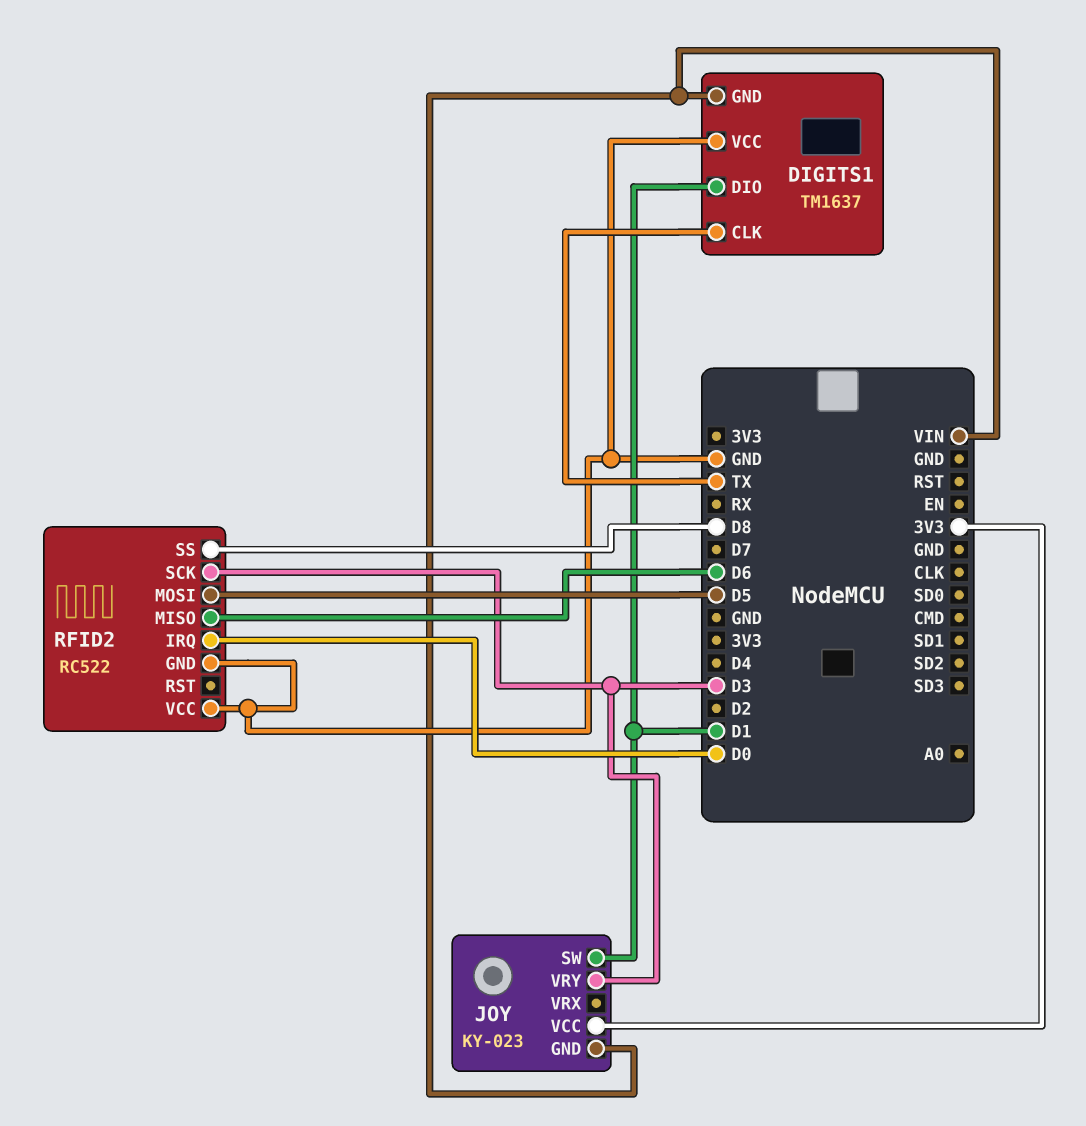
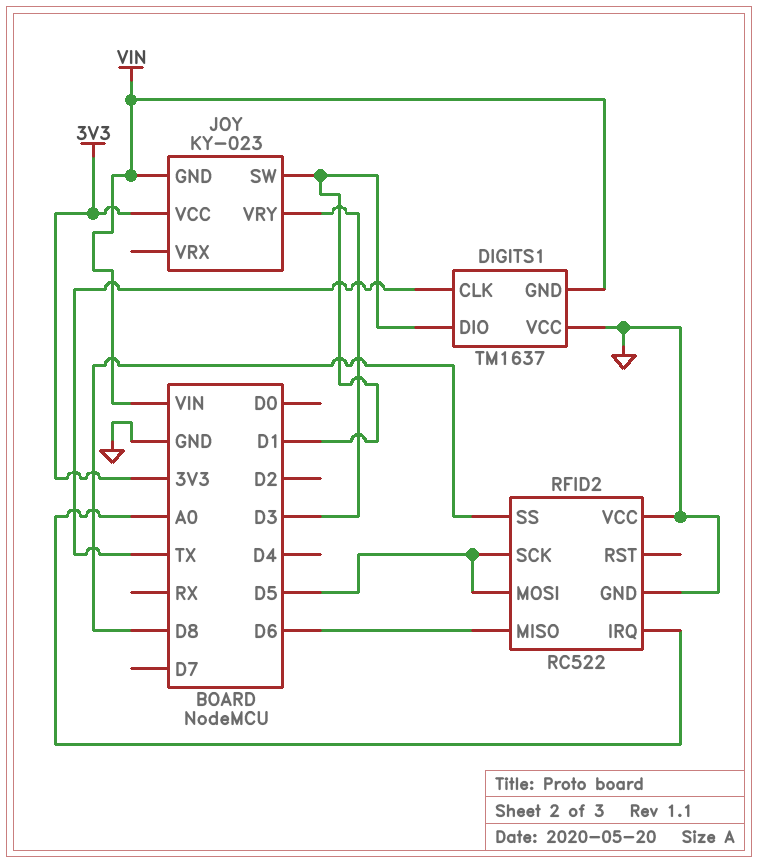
RFID2 pin IRQ: D0 -> A0
RFID2 pin SCK: D3 -> D5

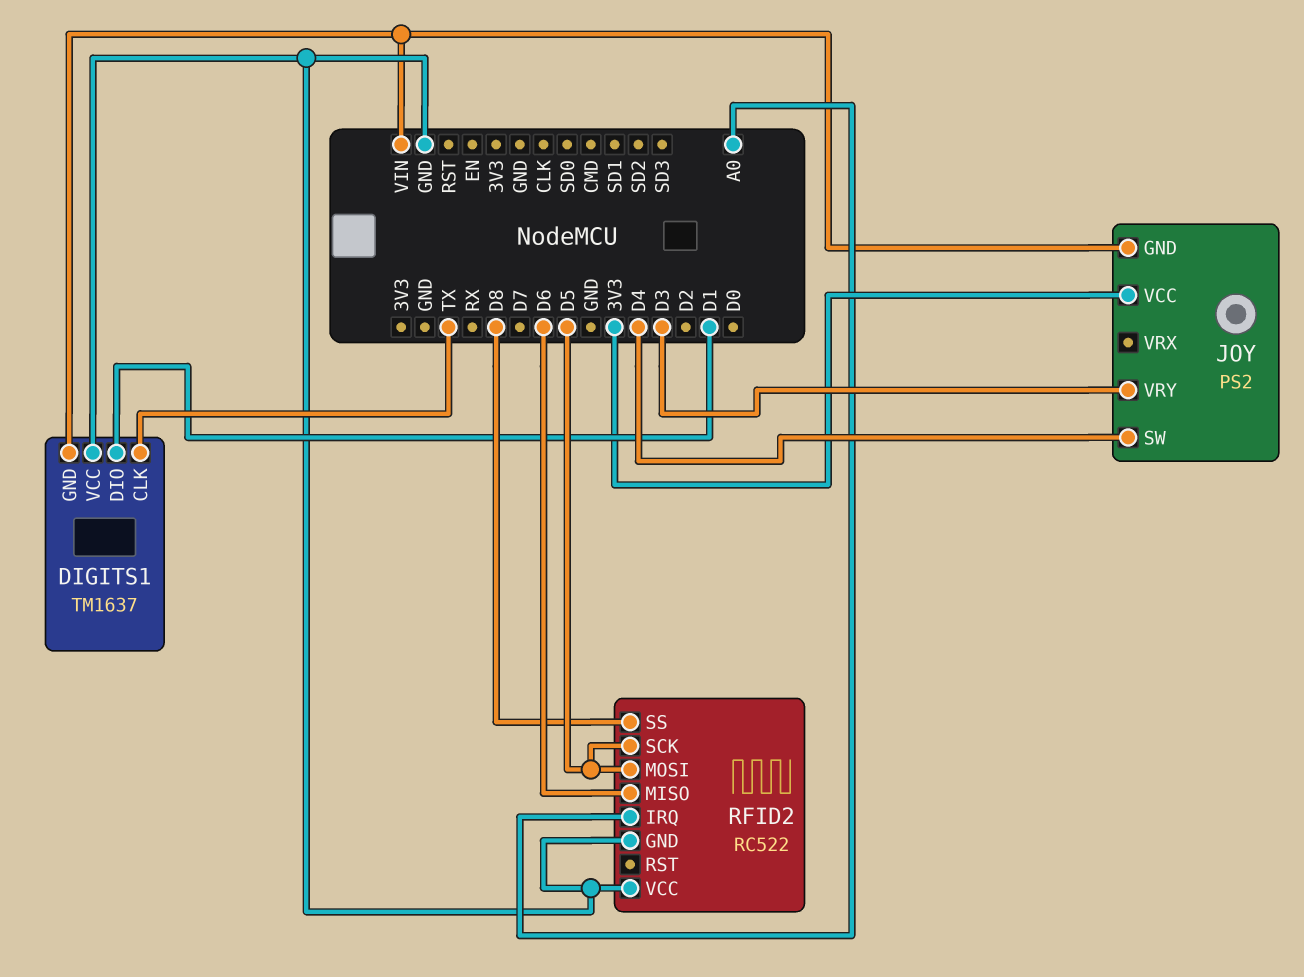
JOY: KY-023 -> PS2
JOY pin SW: D1 -> D4

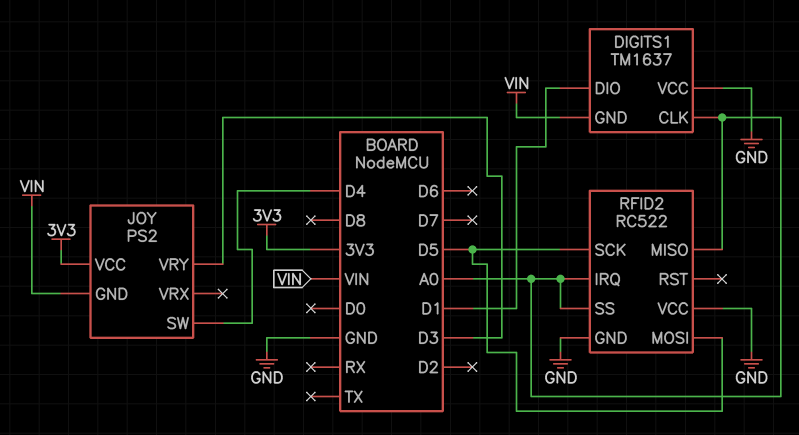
DIGITS1 pin CLK: TX -> A0
RFID2 pin MISO: D6 -> A0
RFID2 pin SS: D8 -> A0

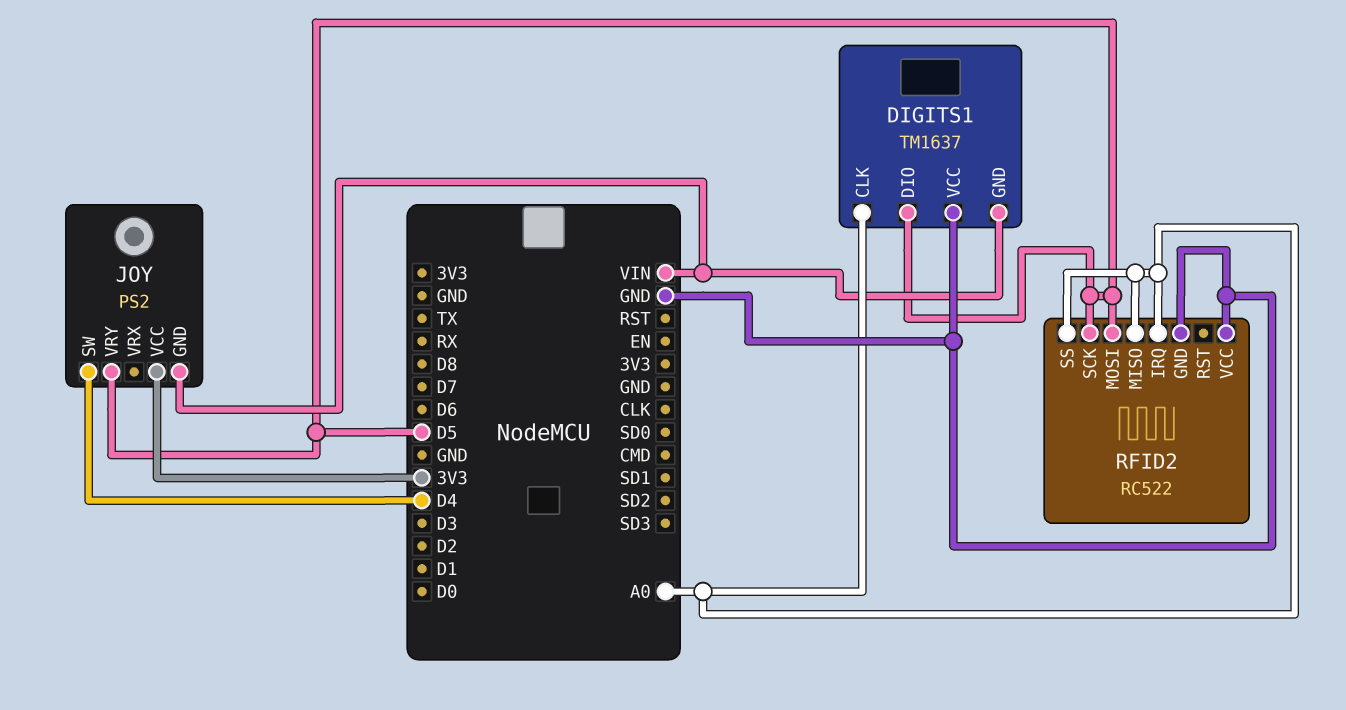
DIGITS1 pin DIO: D1 -> D5
JOY pin VRY: D3 -> D5

